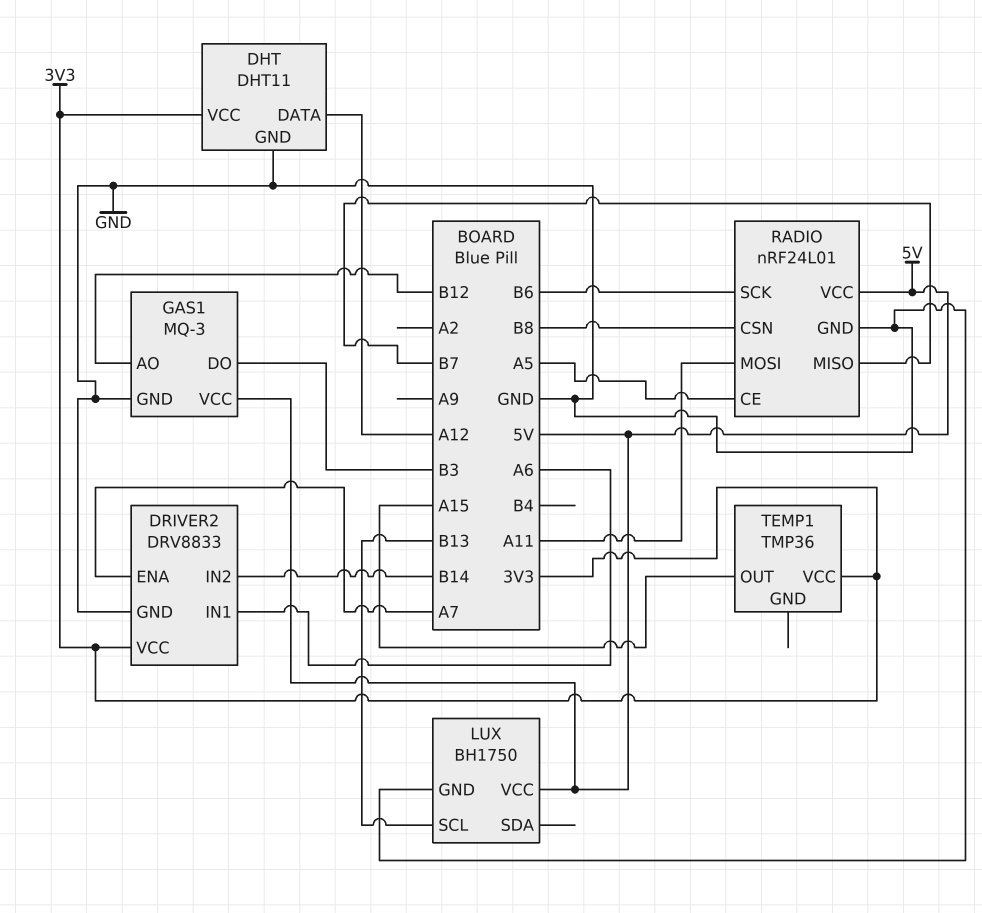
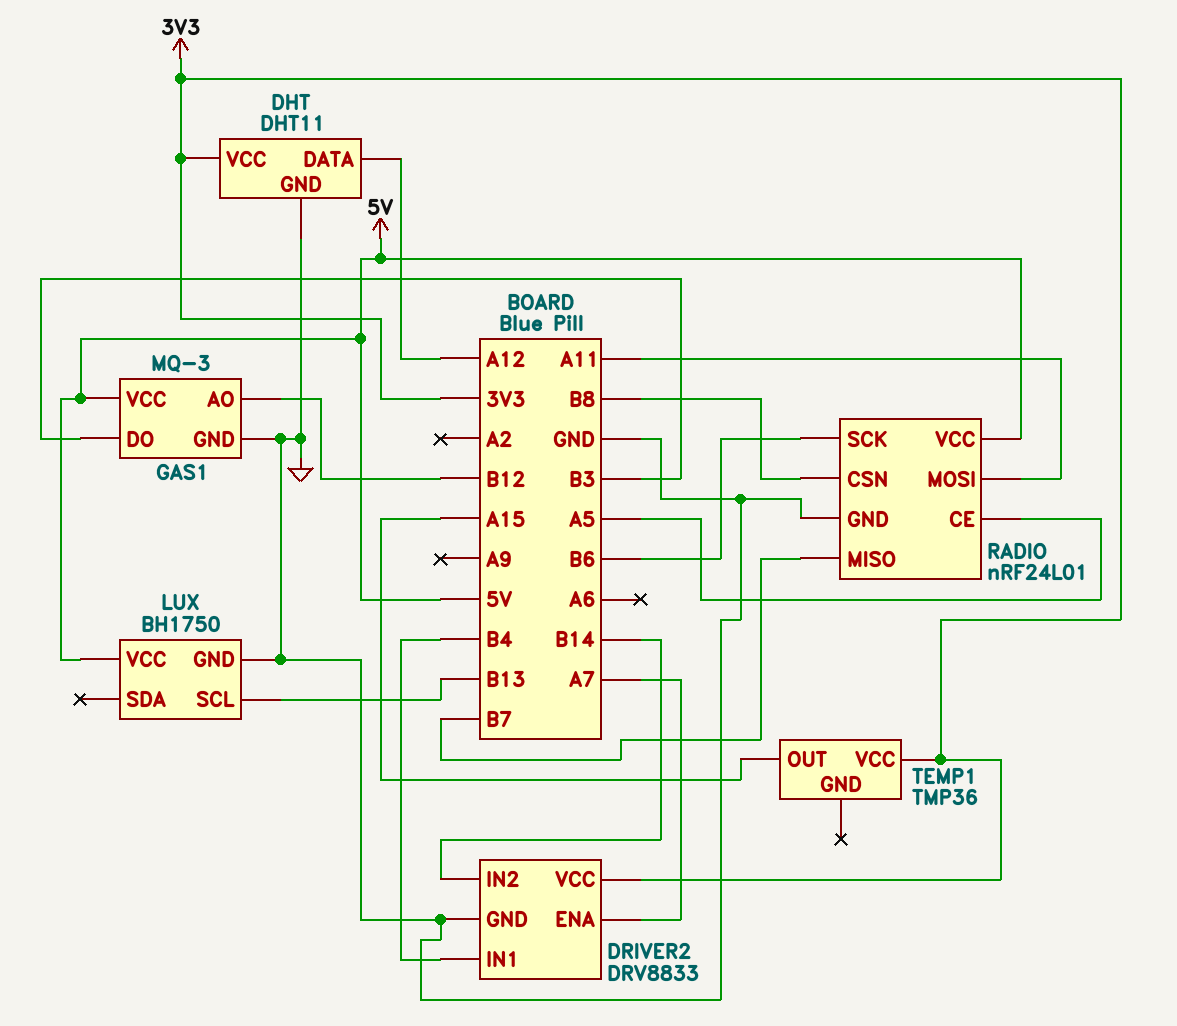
DRIVER2 pin IN1: A6 -> B4

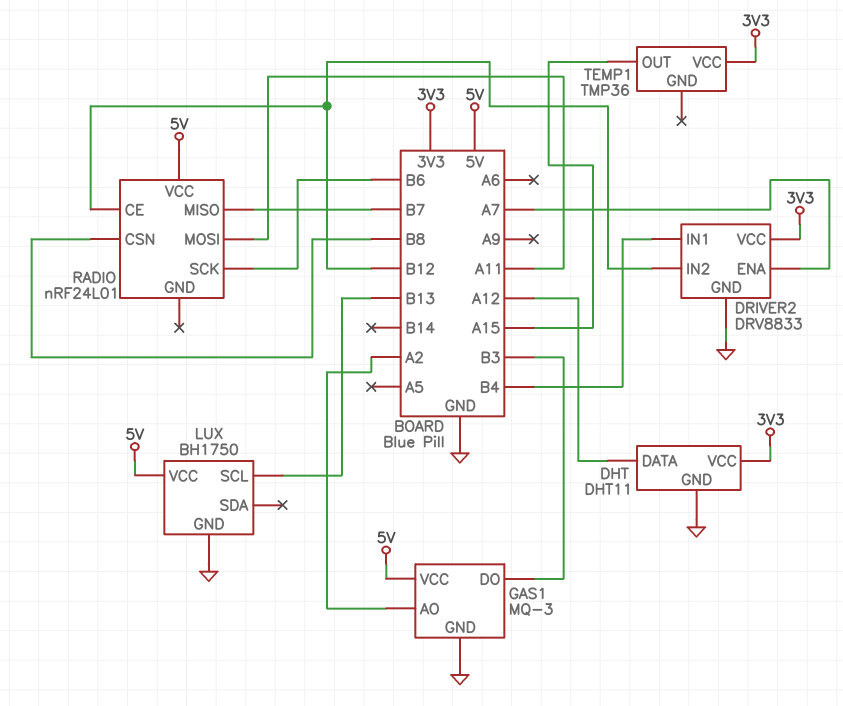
DRIVER2 pin IN2: B14 -> B12
GAS1 pin AO: B12 -> A2
RADIO pin CE: A5 -> B12
RADIO pin GND: GND -> none

